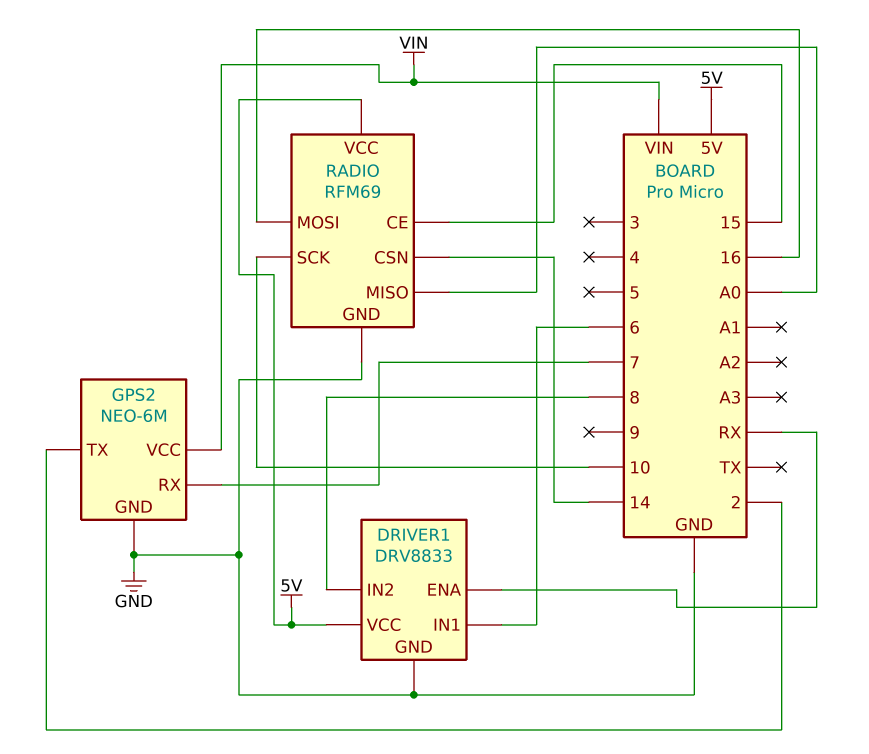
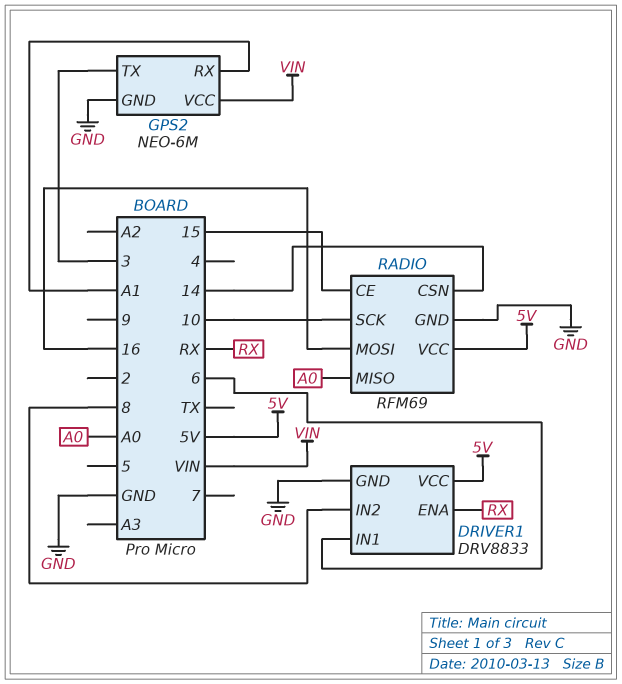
GPS2 pin RX: 7 -> A1
GPS2 pin TX: 2 -> 3

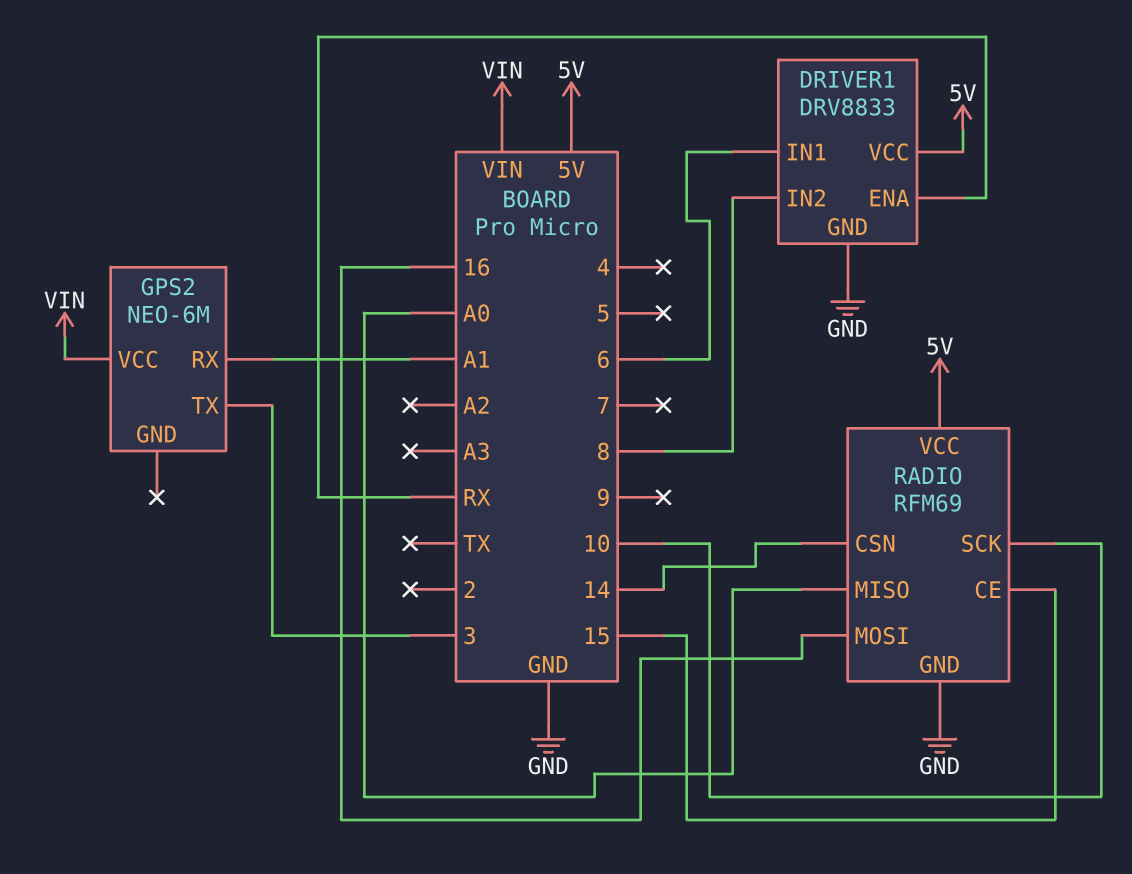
GPS2 pin GND: GND -> none

